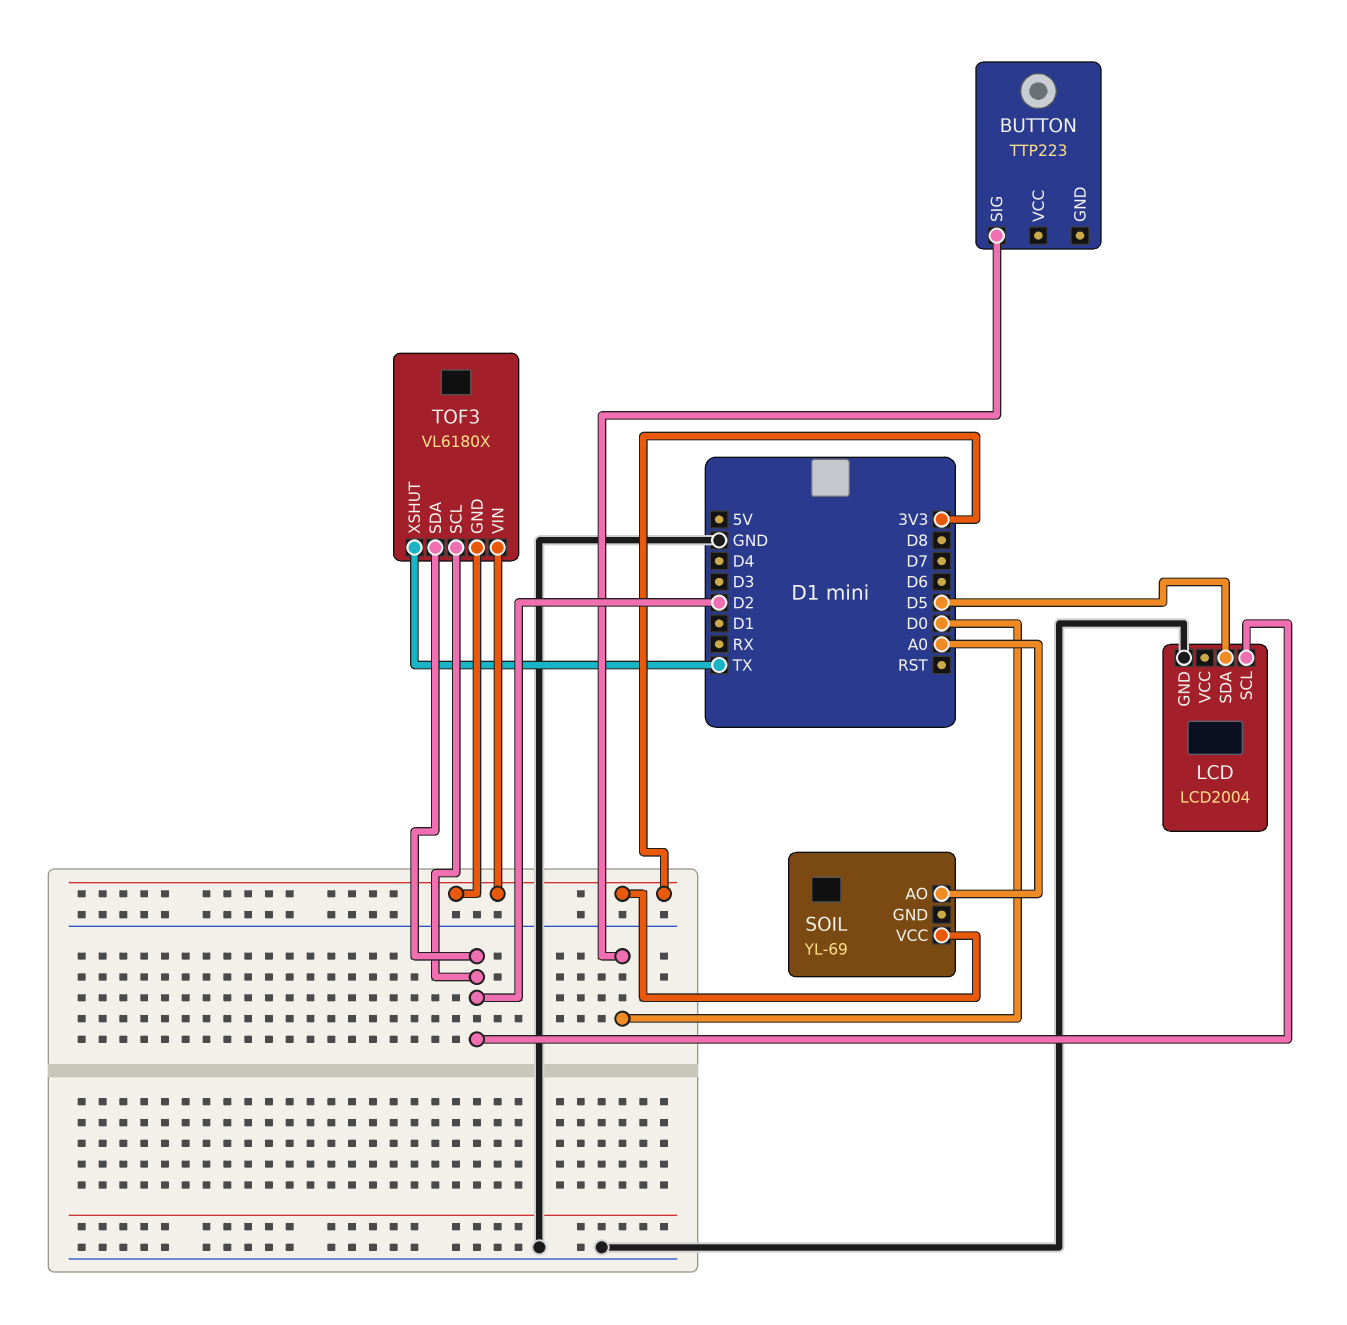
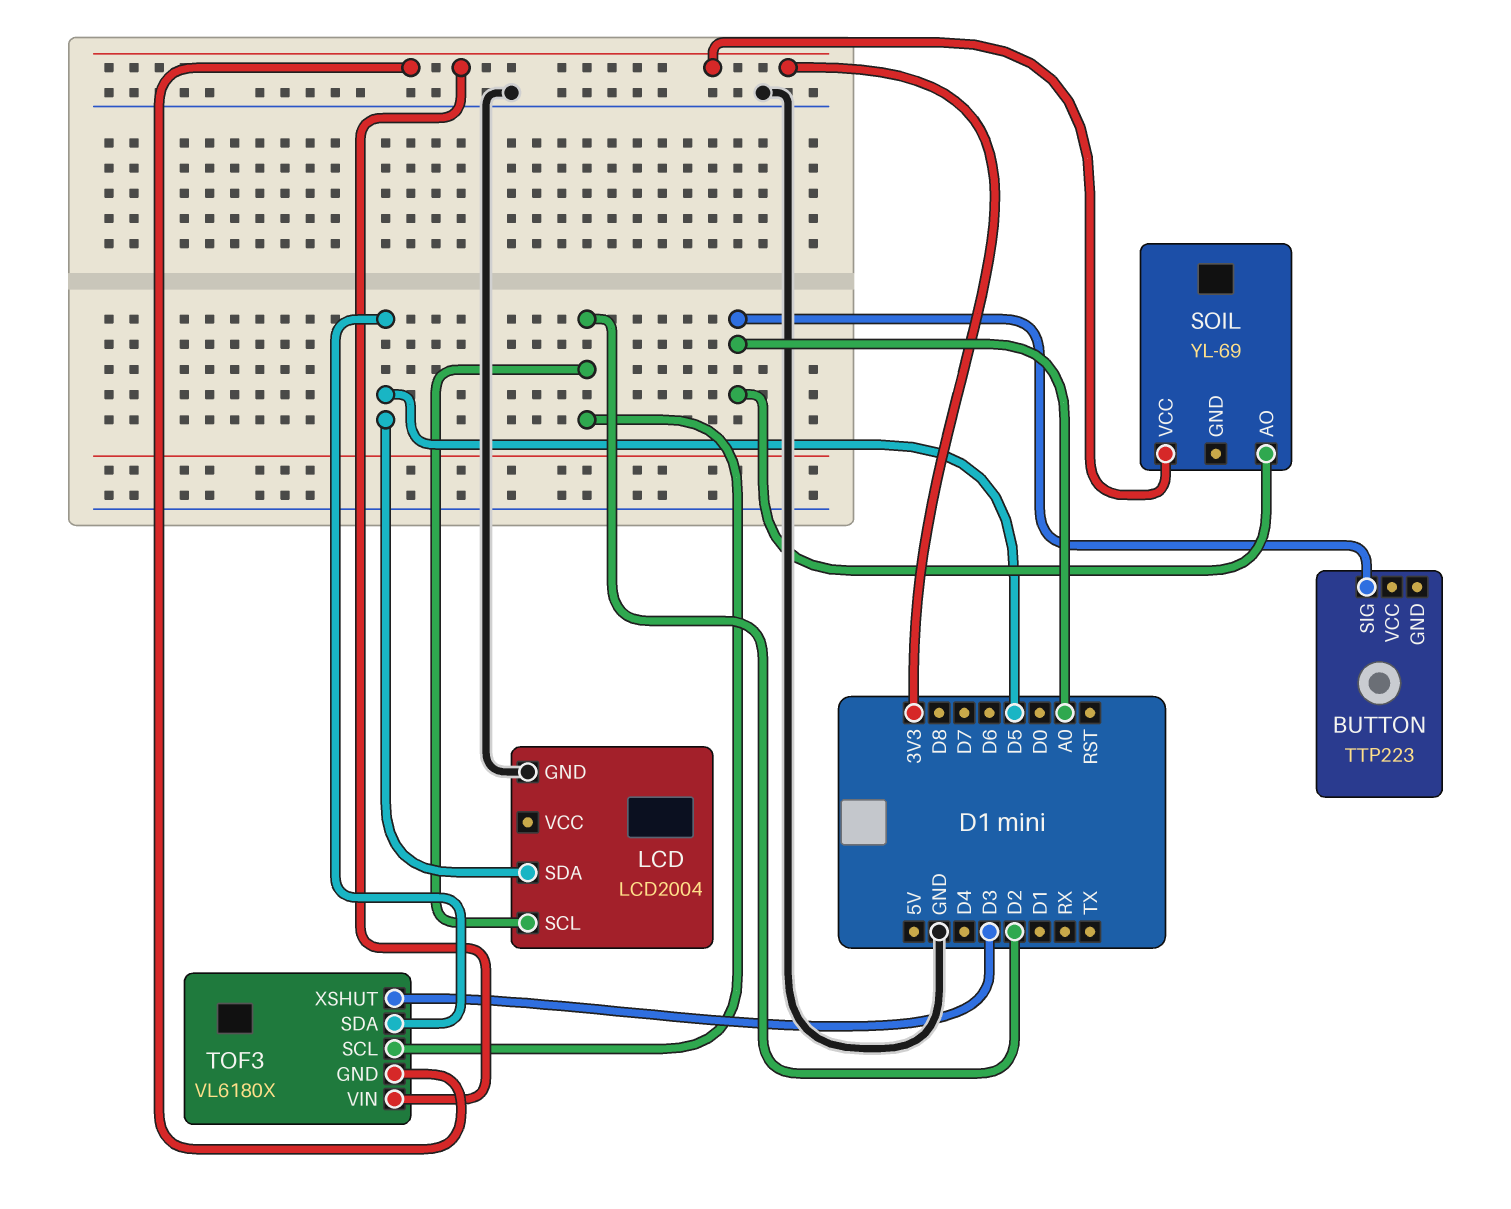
BUTTON pin SIG: D0 -> A0
TOF3 pin SDA: D2 -> D5
TOF3 pin XSHUT: TX -> D3

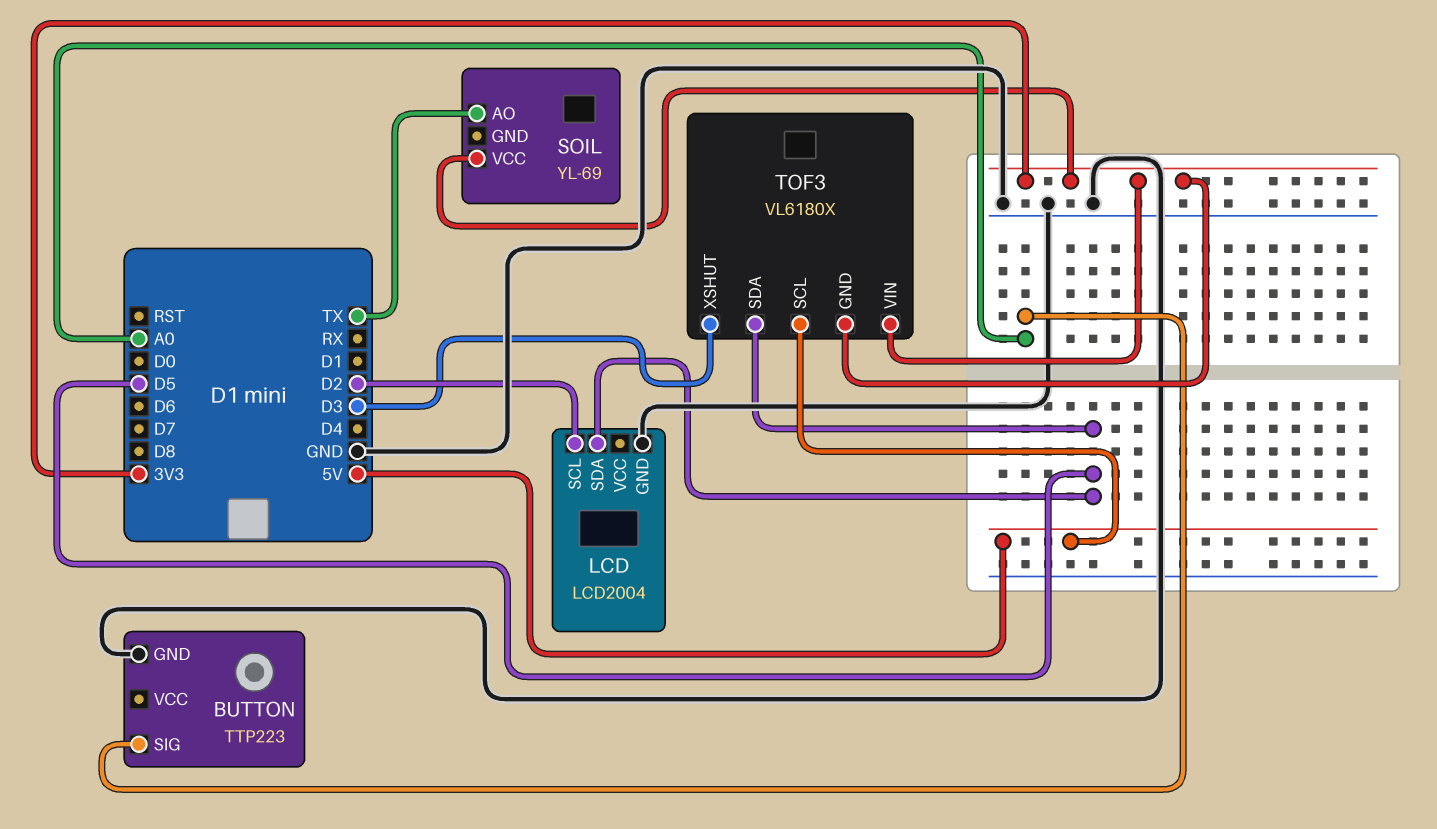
BUTTON pin GND: none -> GND
SOIL pin AO: A0 -> TX
TOF3 pin SCL: D2 -> 5V

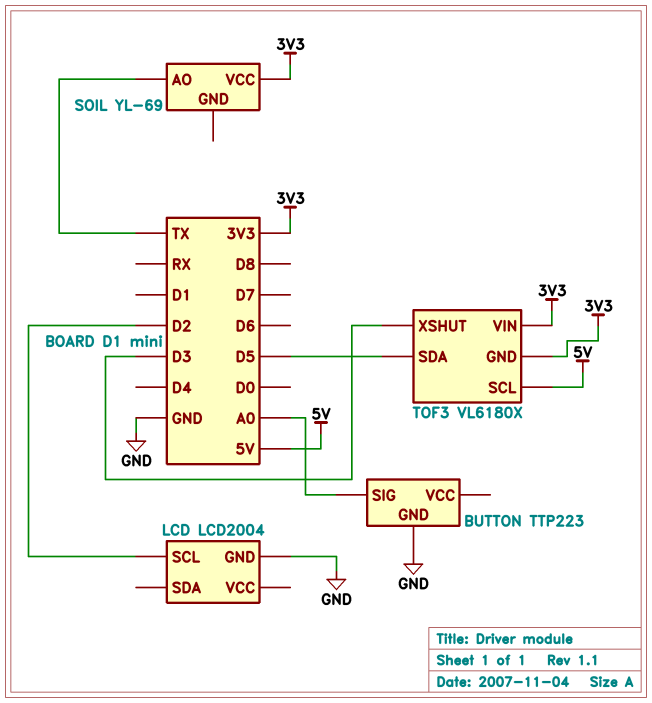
LCD pin SDA: D5 -> none

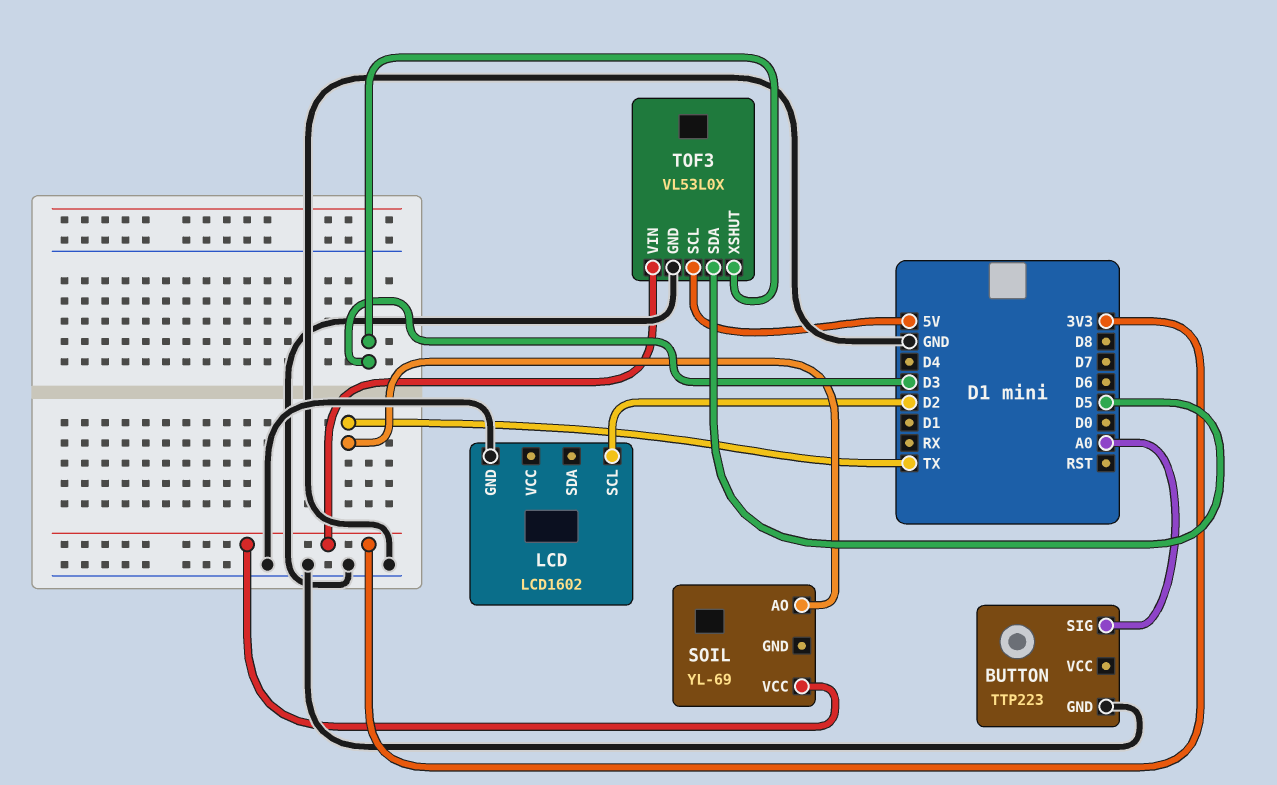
LCD: LCD2004 -> LCD1602
TOF3: VL6180X -> VL53L0X
TOF3 pin GND: 3V3 -> GND

